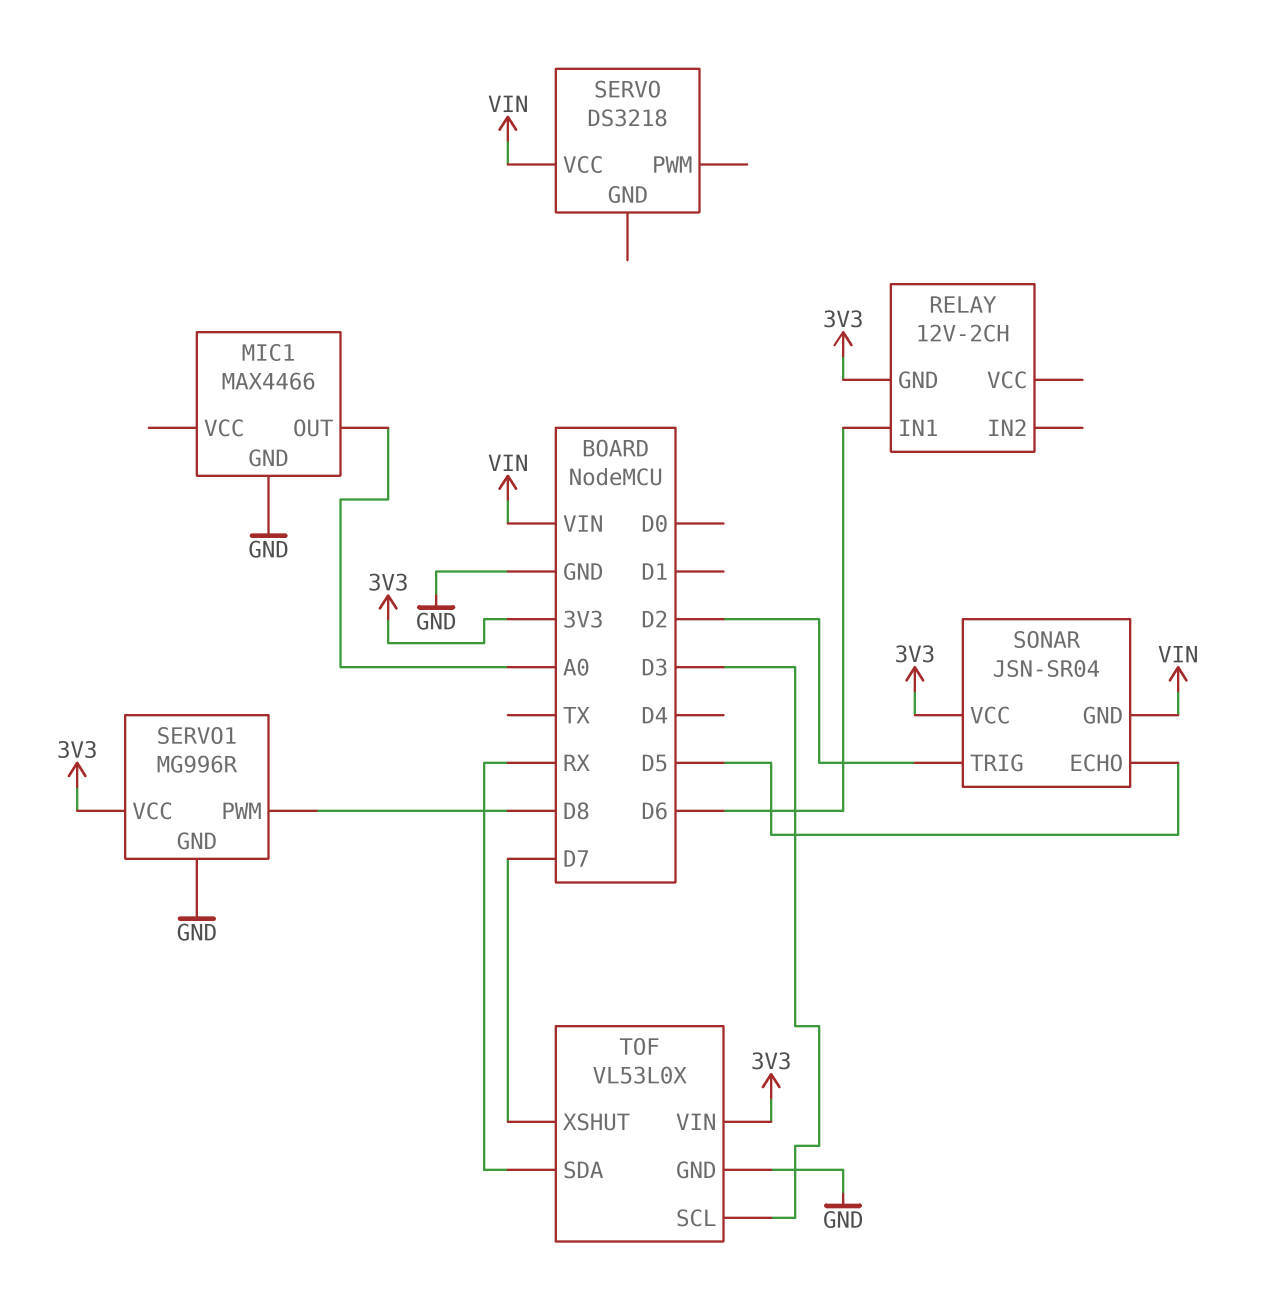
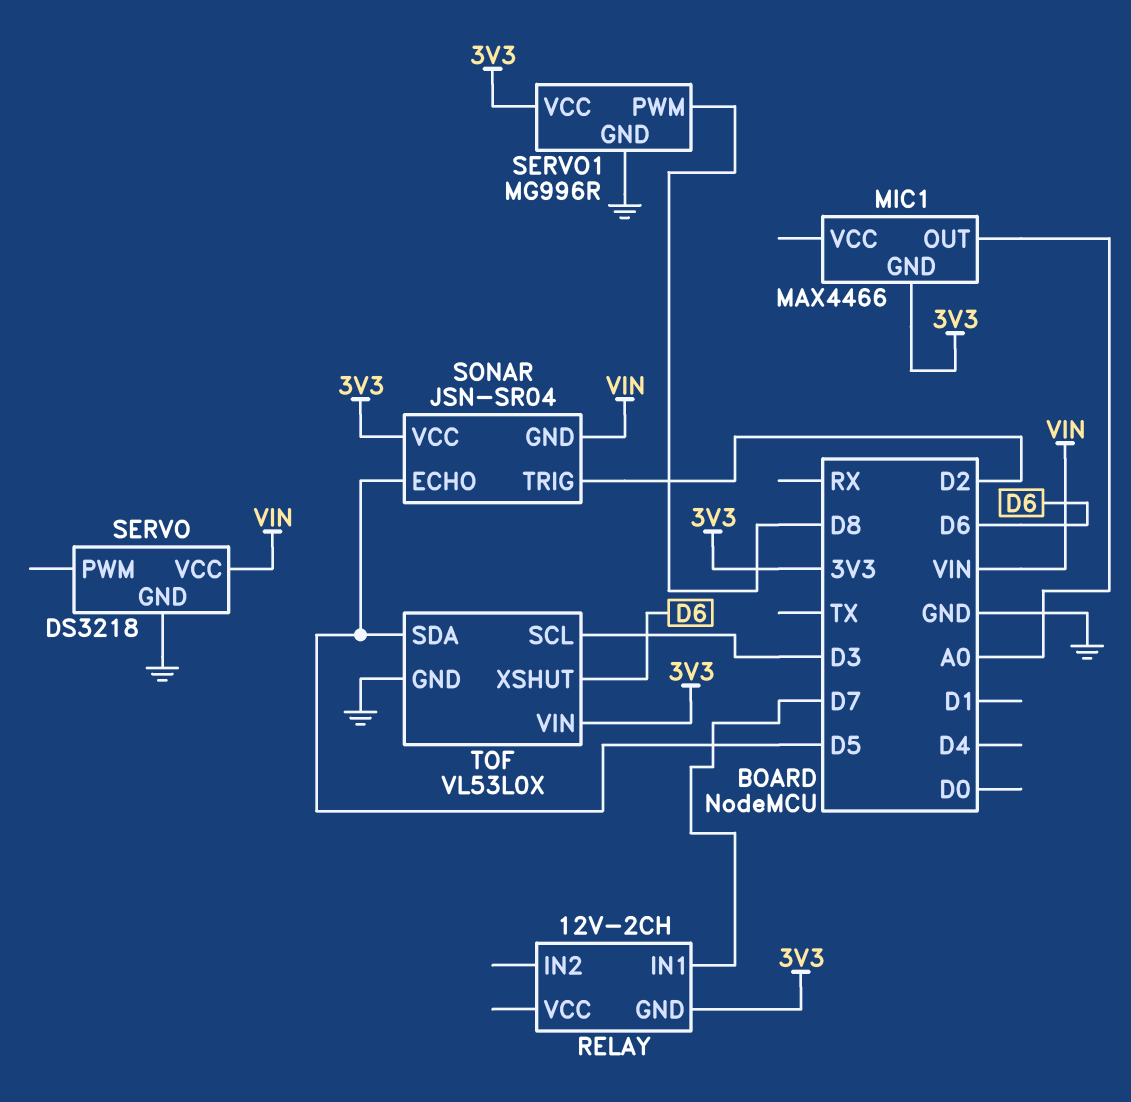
MIC1 pin GND: GND -> 3V3
RELAY pin IN1: D6 -> D7
SERVO pin GND: none -> GND
TOF pin SDA: RX -> D5
TOF pin XSHUT: D7 -> D6

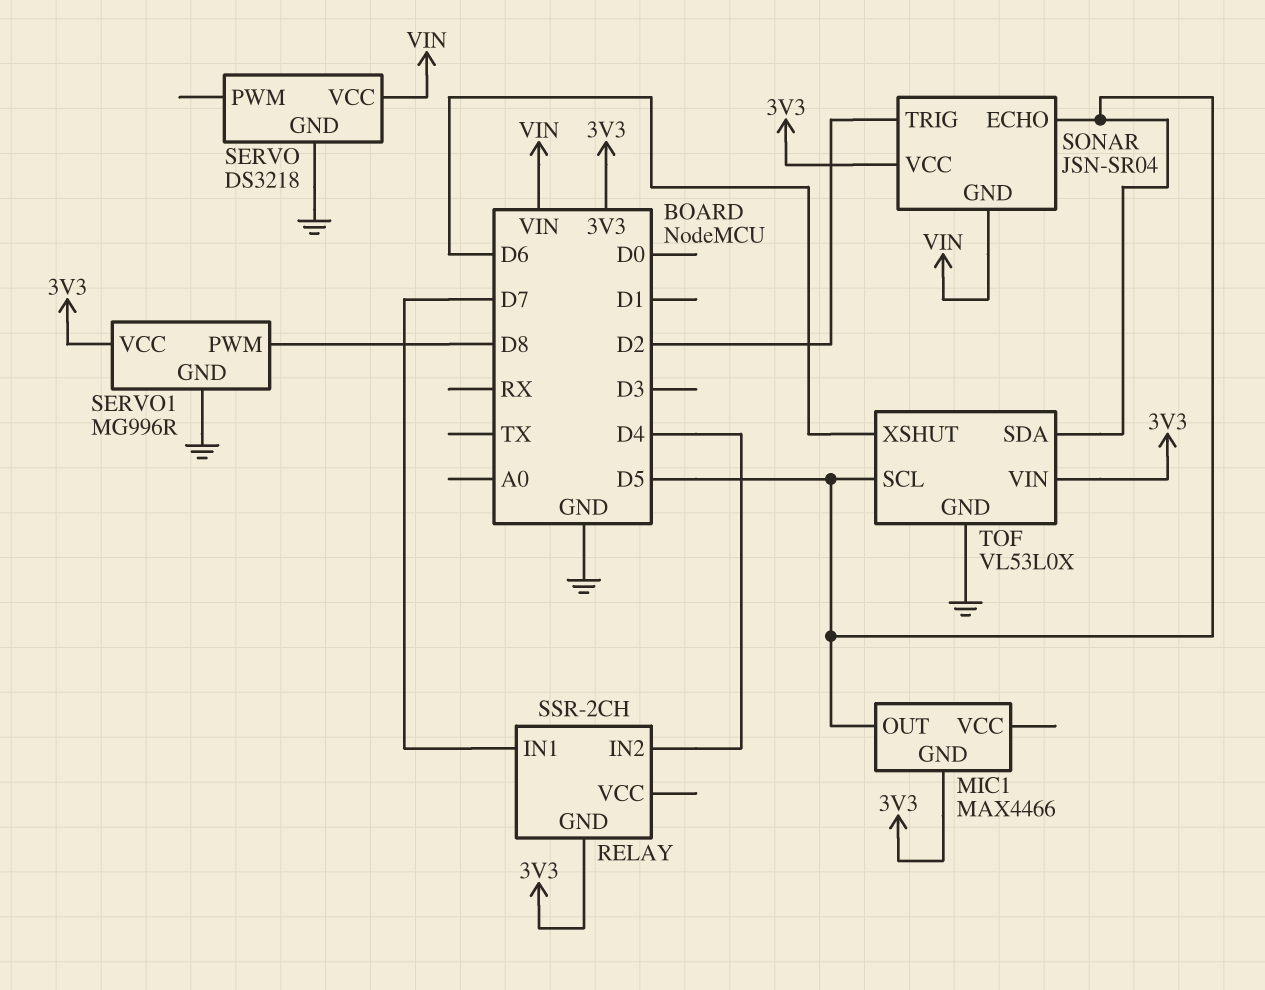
MIC1 pin OUT: A0 -> D5
RELAY: 12V-2CH -> SSR-2CH
RELAY pin IN2: none -> D4
TOF pin SCL: D3 -> D5

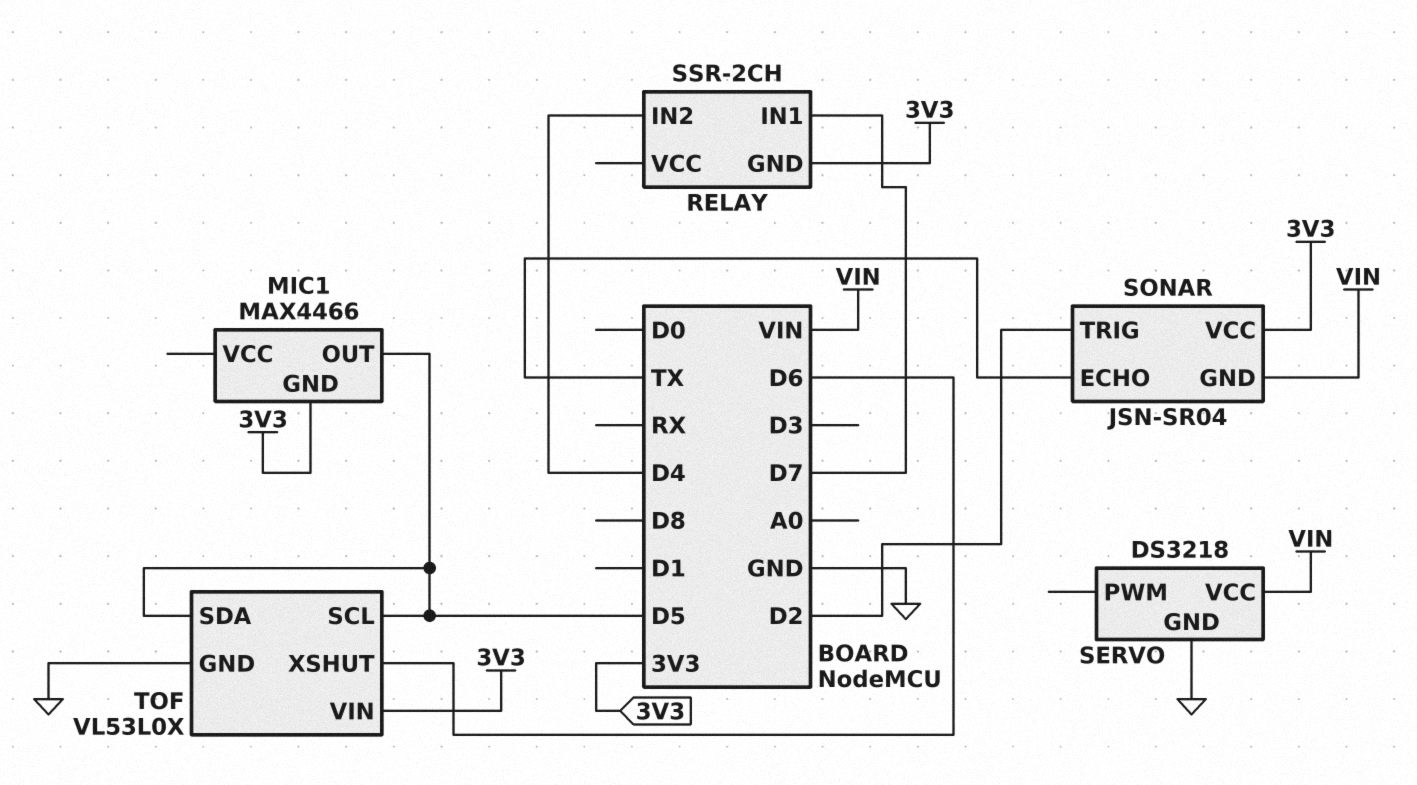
SERVO1: MG996R -> none
SERVO1 pin GND: GND -> none
SERVO1 pin PWM: D8 -> none
SERVO1 pin VCC: 3V3 -> none
SONAR pin ECHO: D5 -> TX

